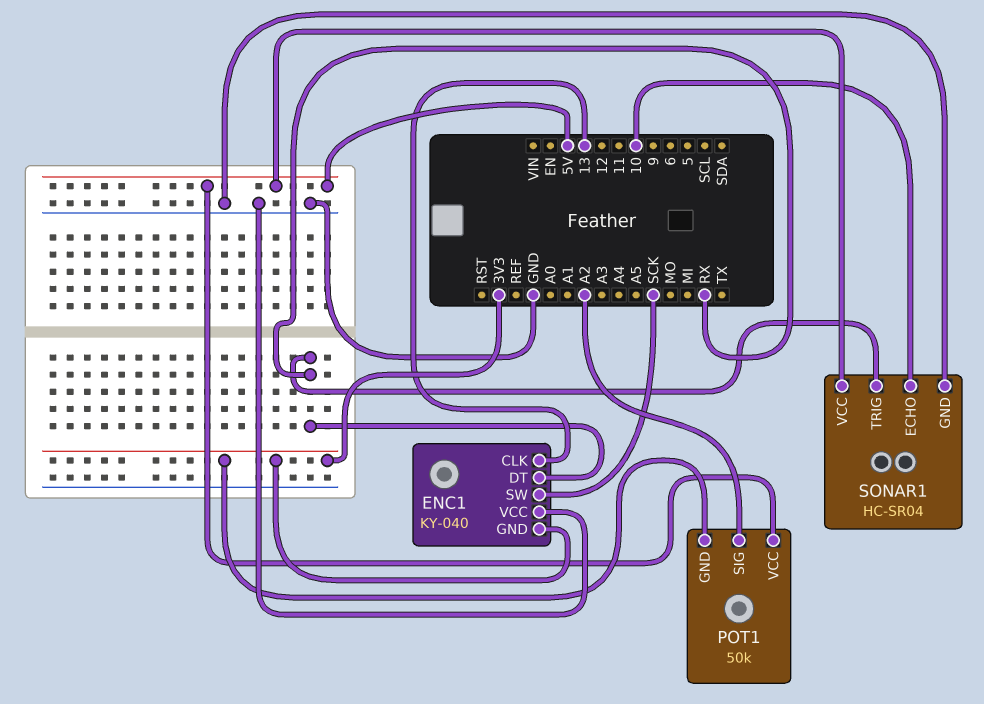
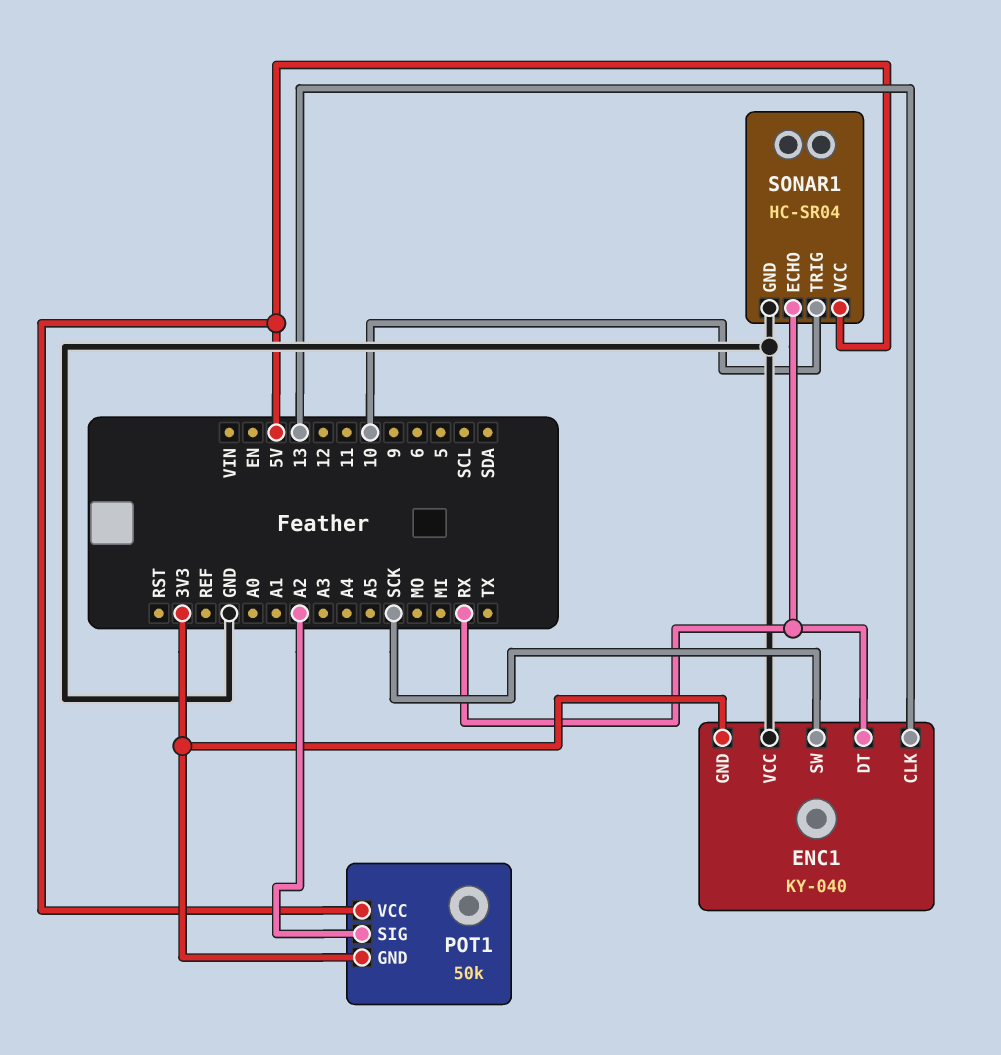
SONAR1 pin ECHO: 10 -> RX
SONAR1 pin TRIG: RX -> 10

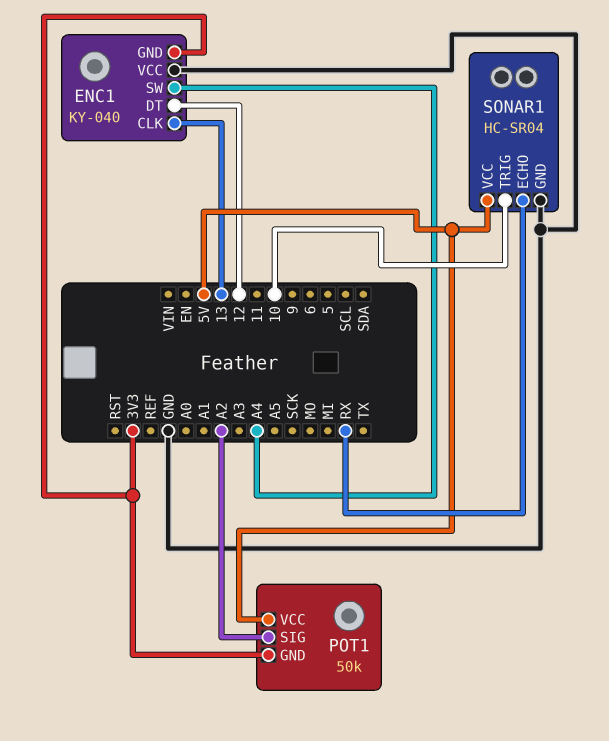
ENC1 pin DT: RX -> 12
ENC1 pin SW: SCK -> A4

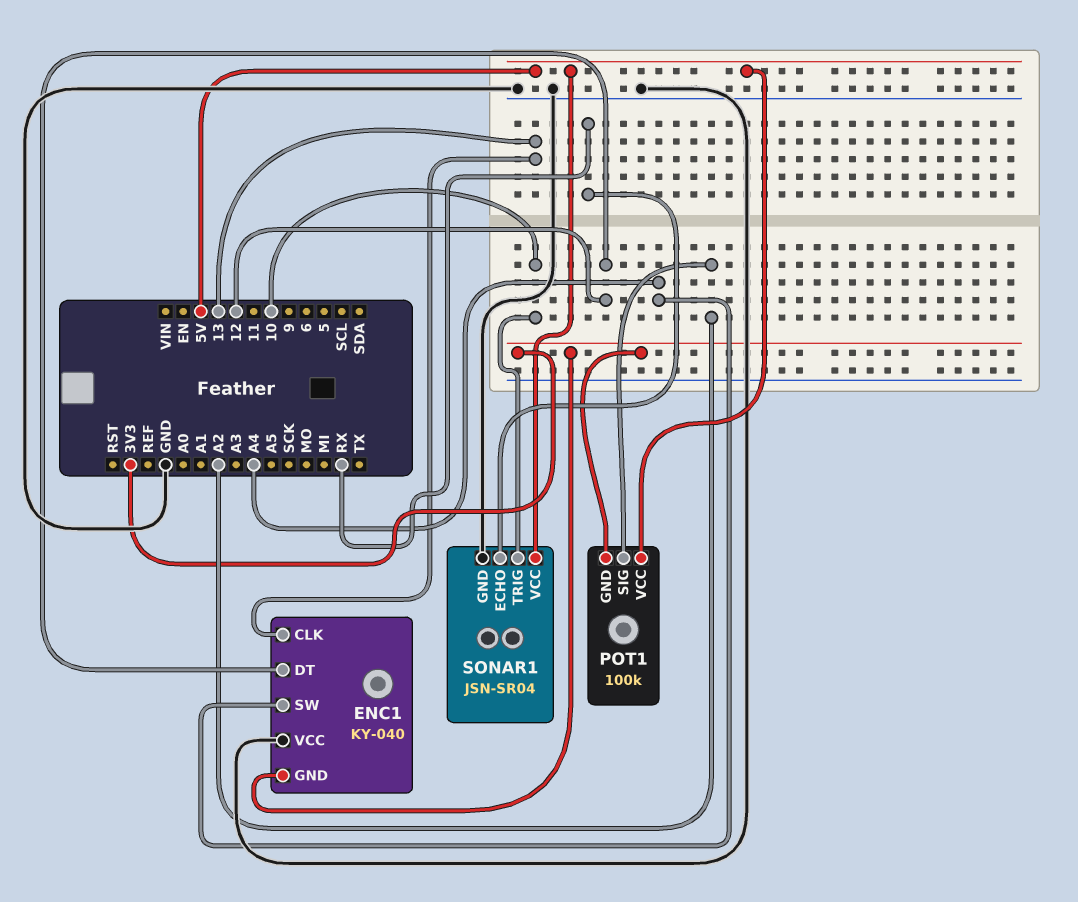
POT1: 50k -> 100k
SONAR1: HC-SR04 -> JSN-SR04

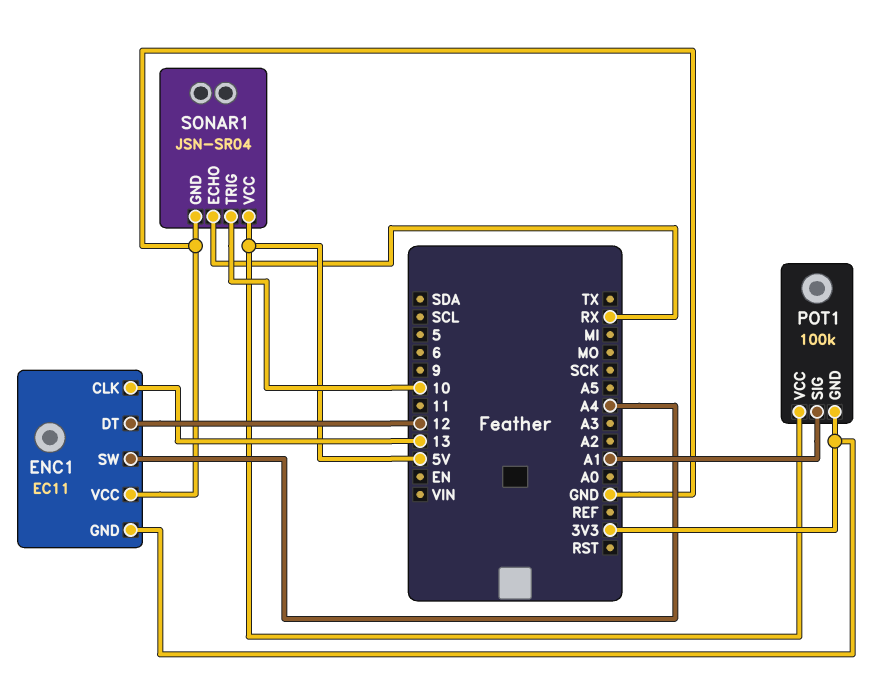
ENC1: KY-040 -> EC11
POT1 pin SIG: A2 -> A1

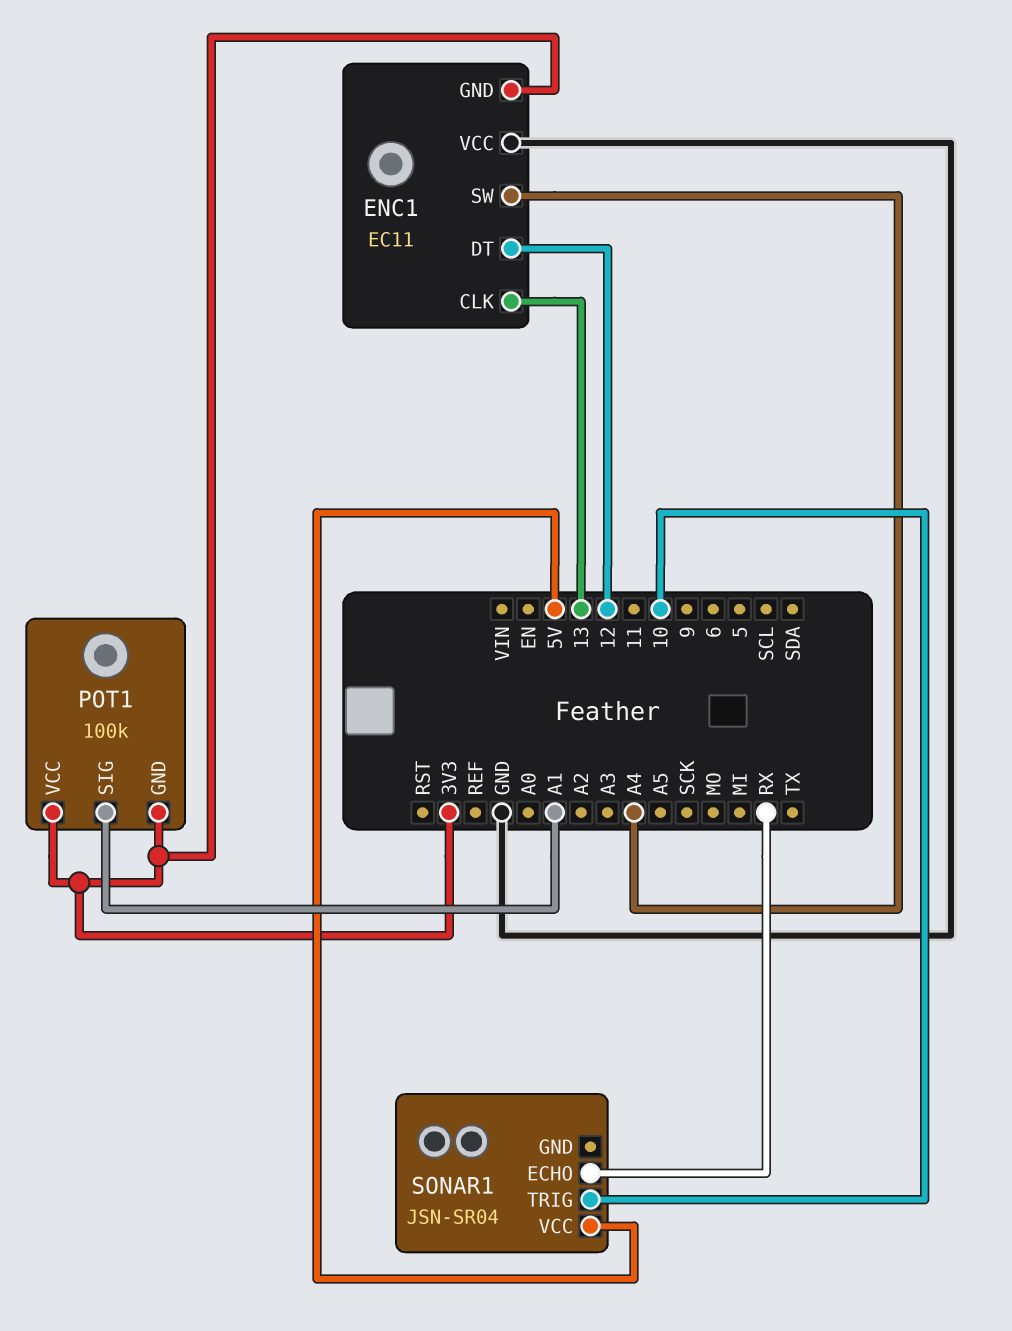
POT1 pin VCC: 5V -> 3V3
SONAR1 pin GND: GND -> none

